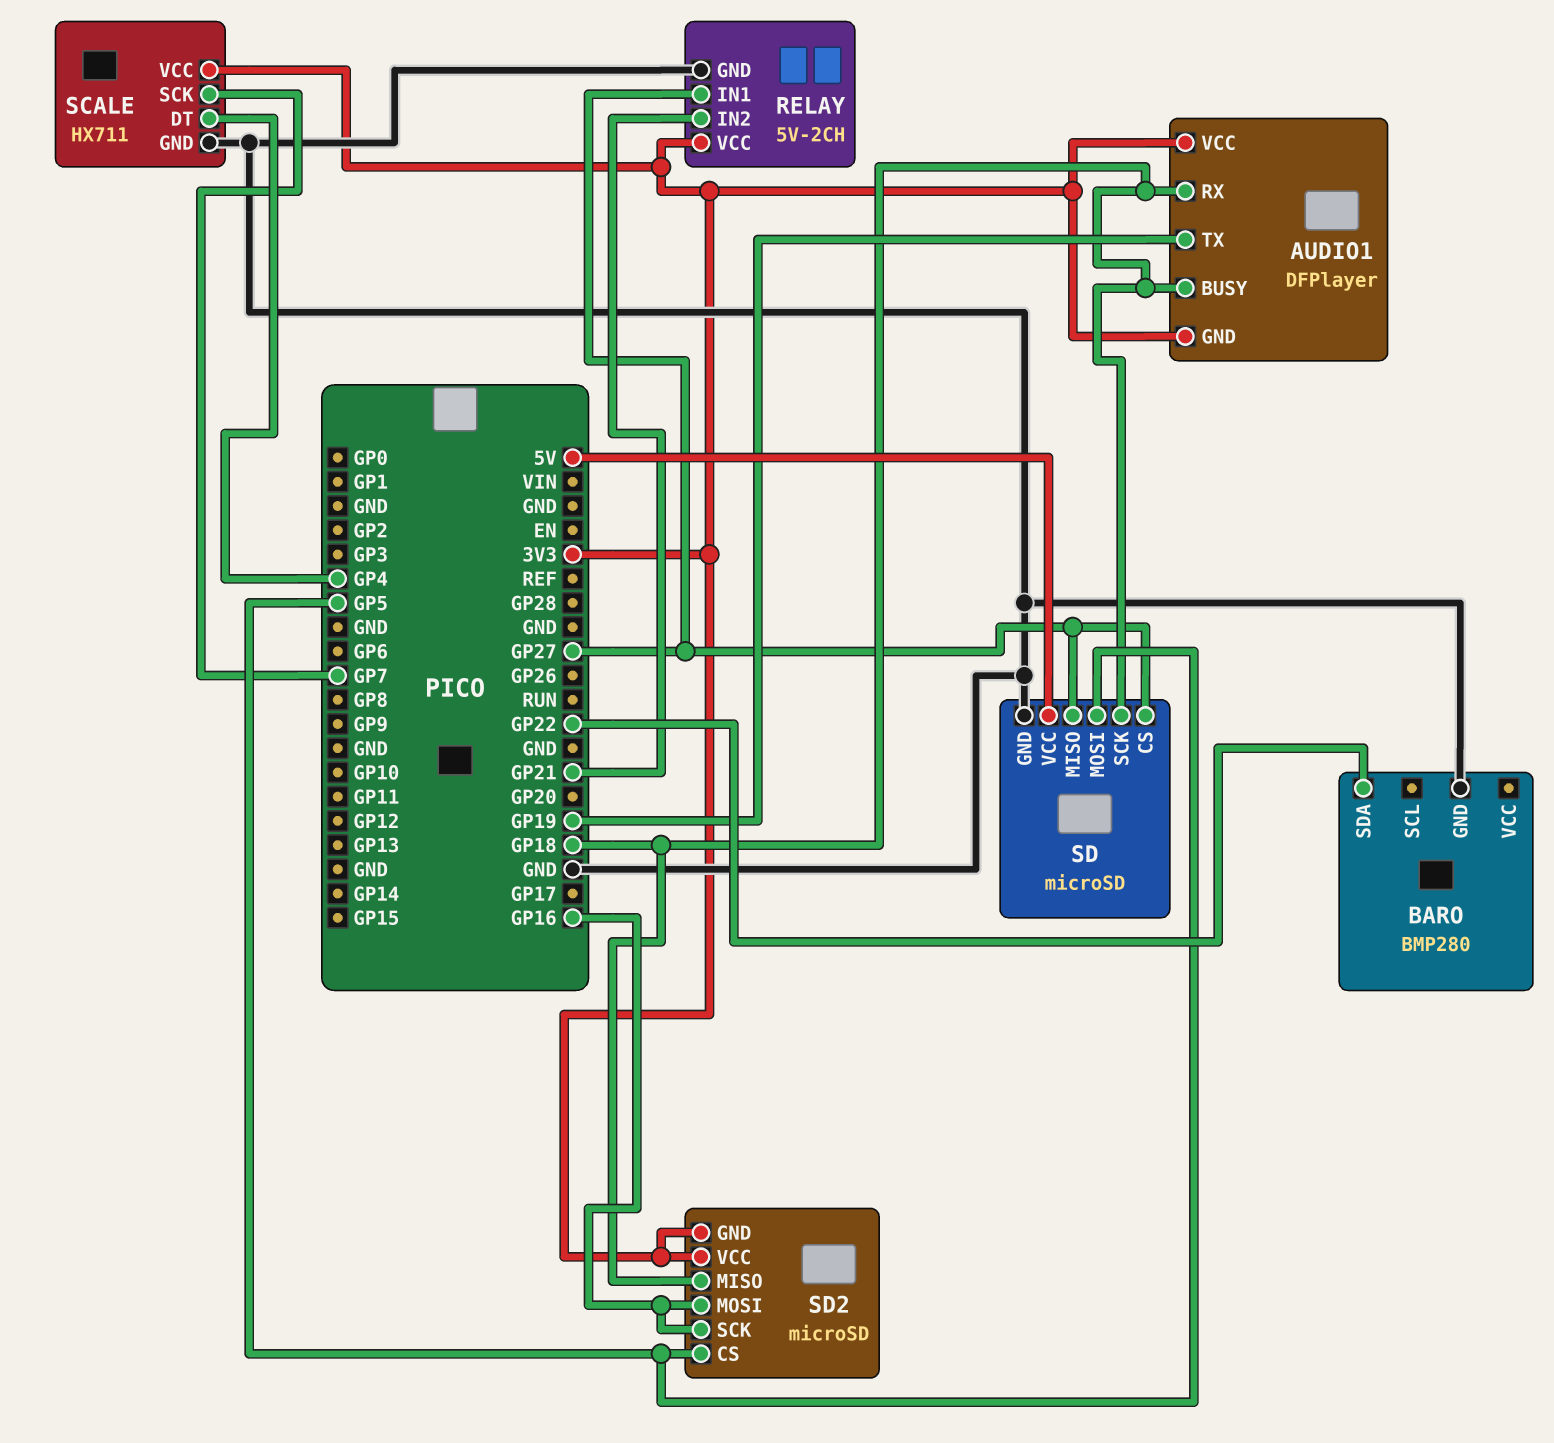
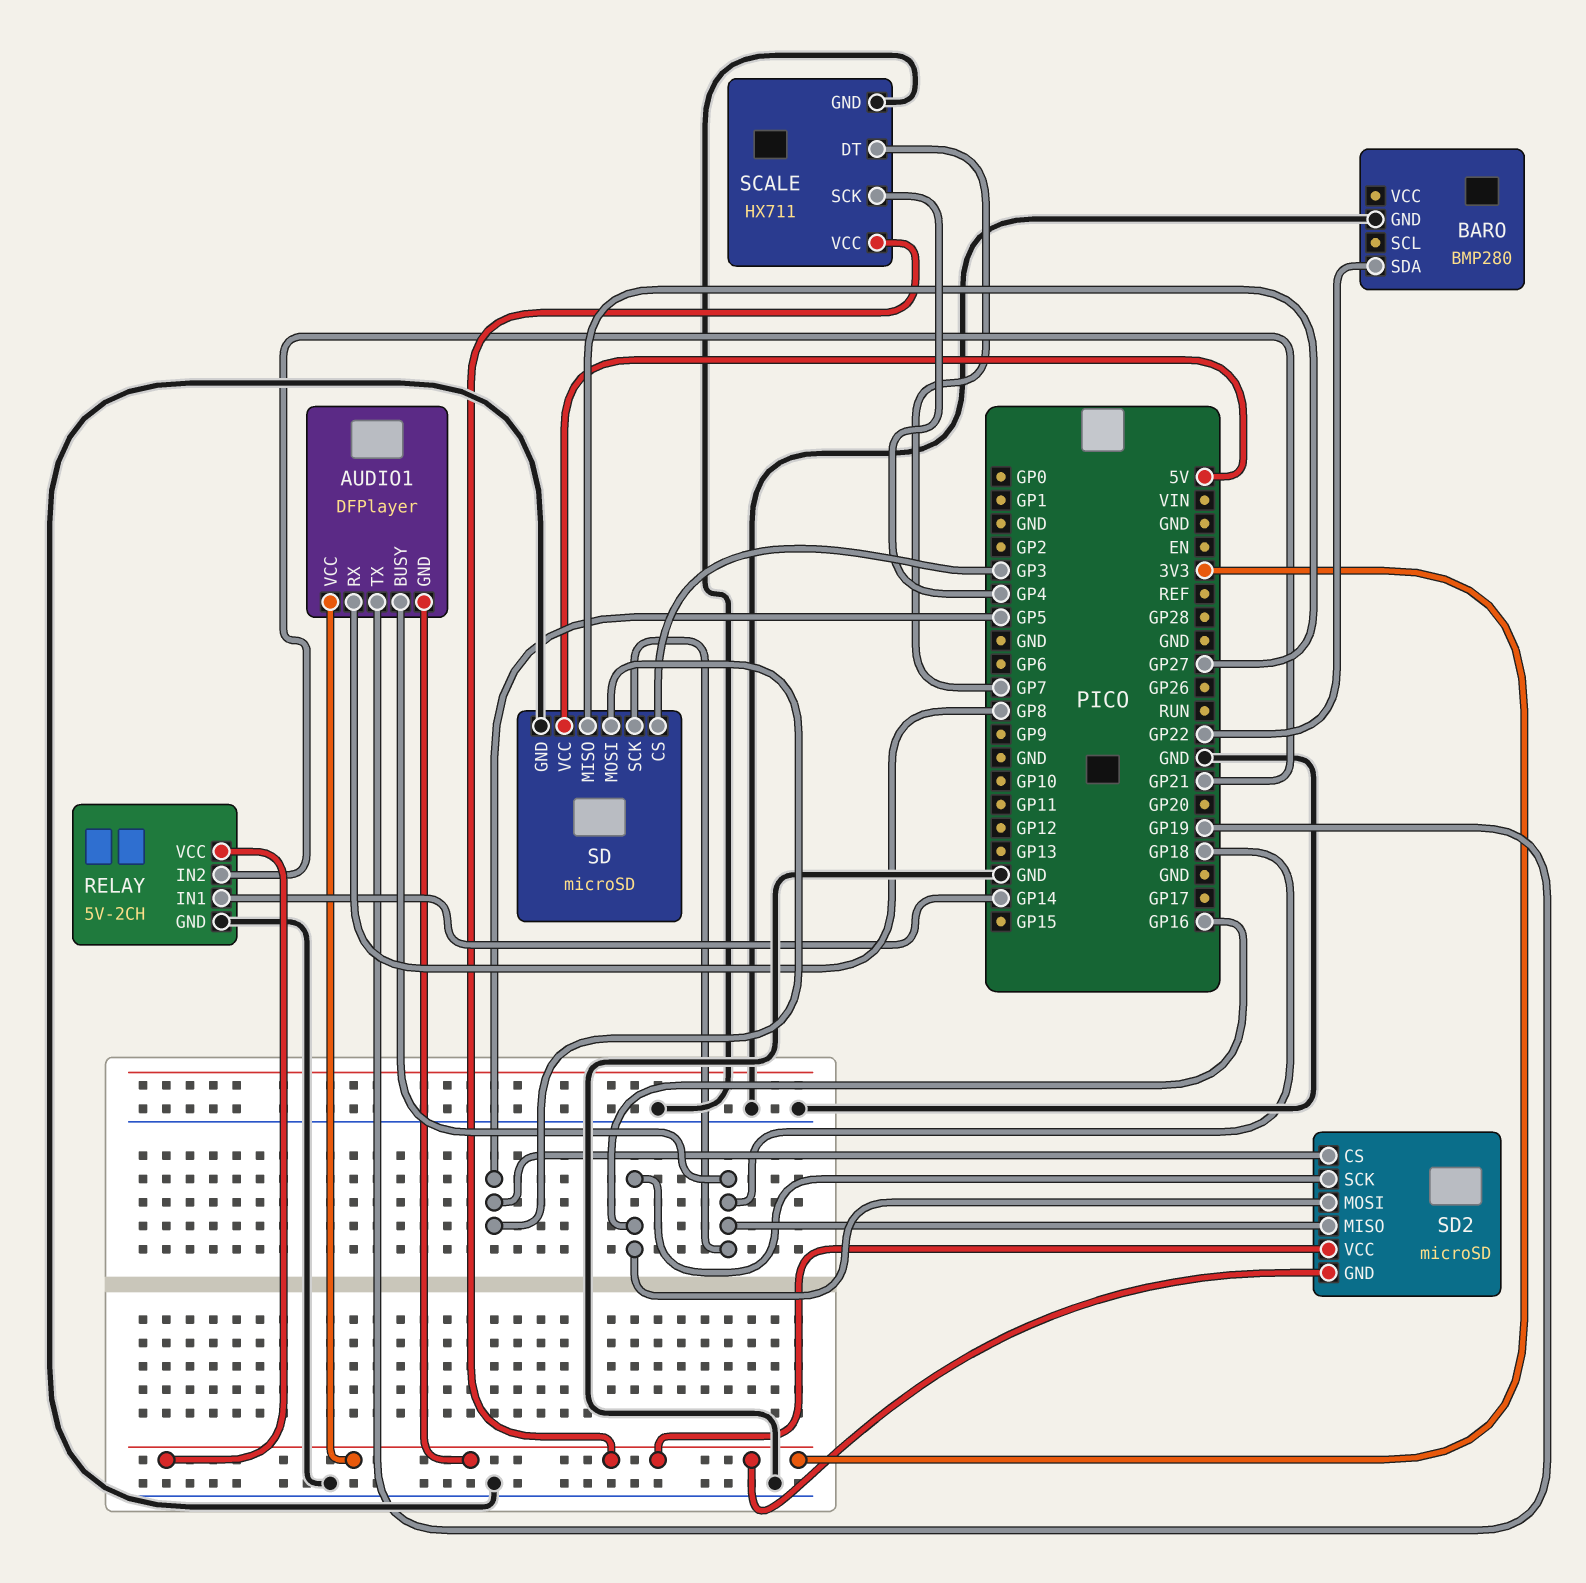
AUDIO1 pin RX: GP18 -> GP8
RELAY pin IN1: GP27 -> GP14
SCALE pin DT: GP4 -> GP7
SCALE pin SCK: GP7 -> GP4
SD pin CS: GP27 -> GP3

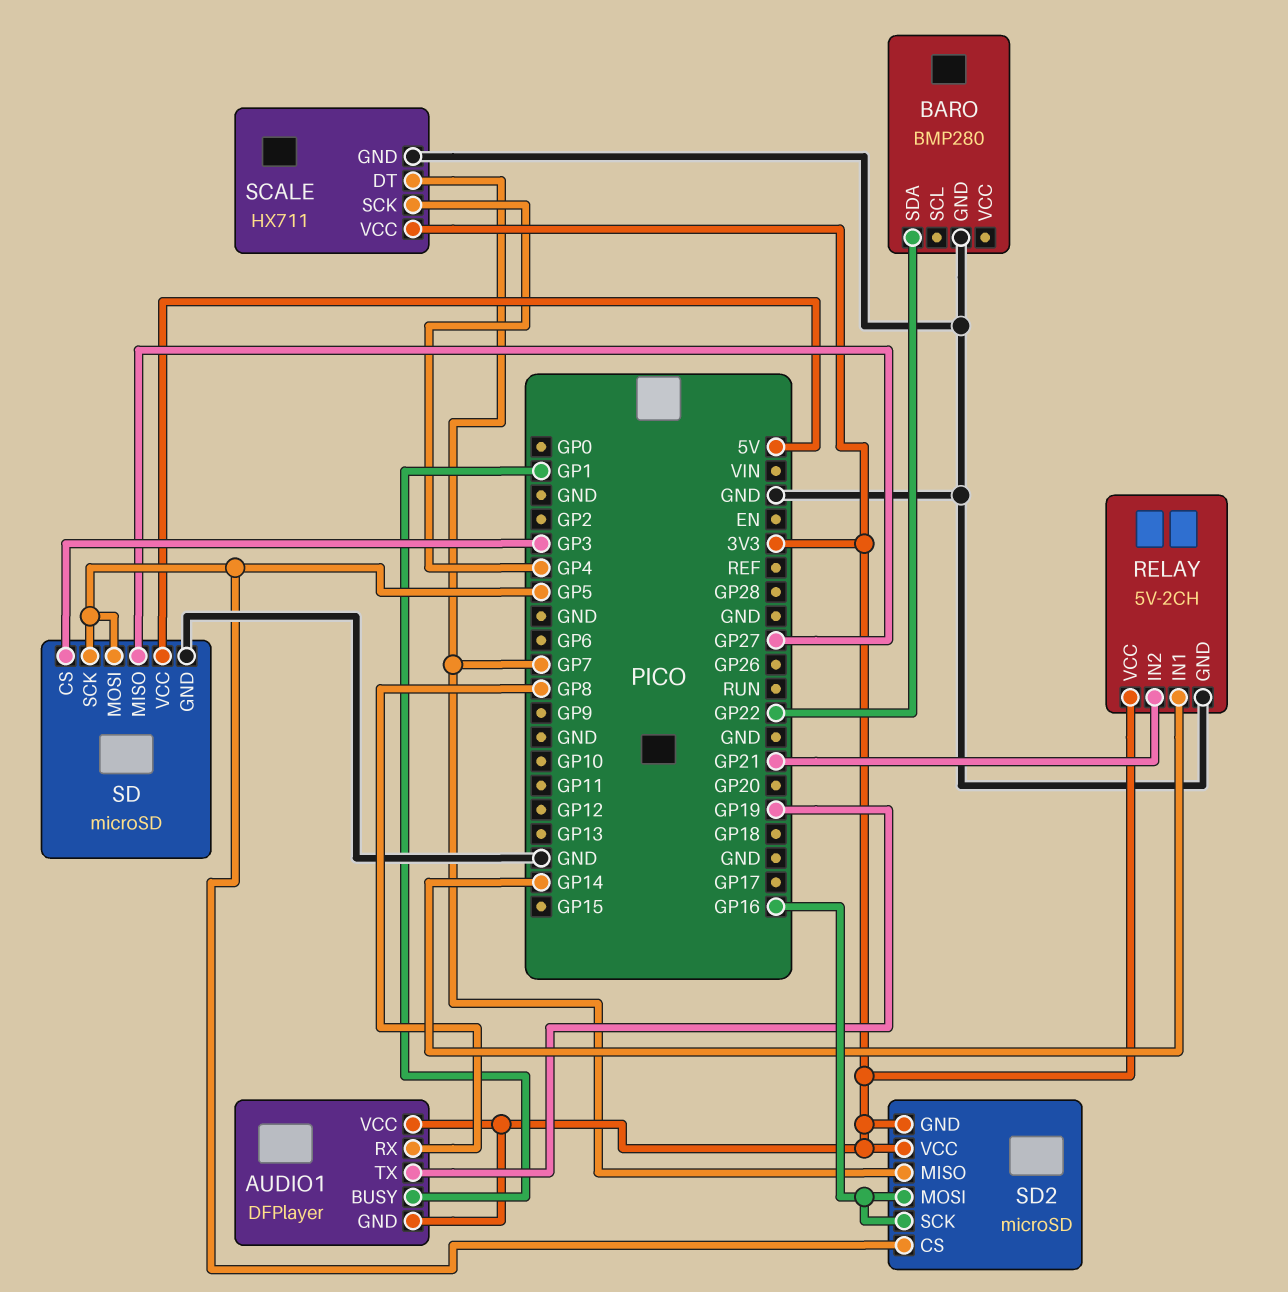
AUDIO1 pin BUSY: GP18 -> GP1
SD pin SCK: GP18 -> GP5
SD2 pin MISO: GP18 -> GP7

